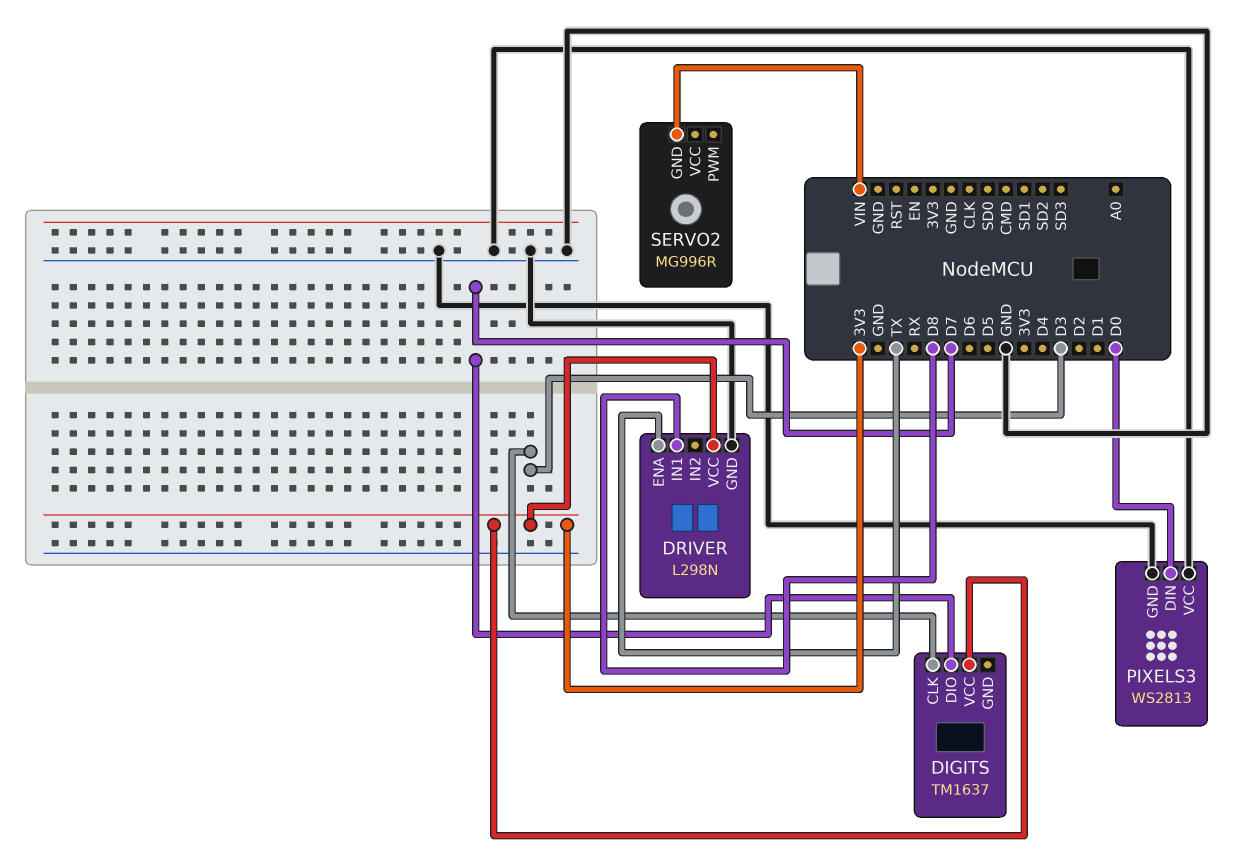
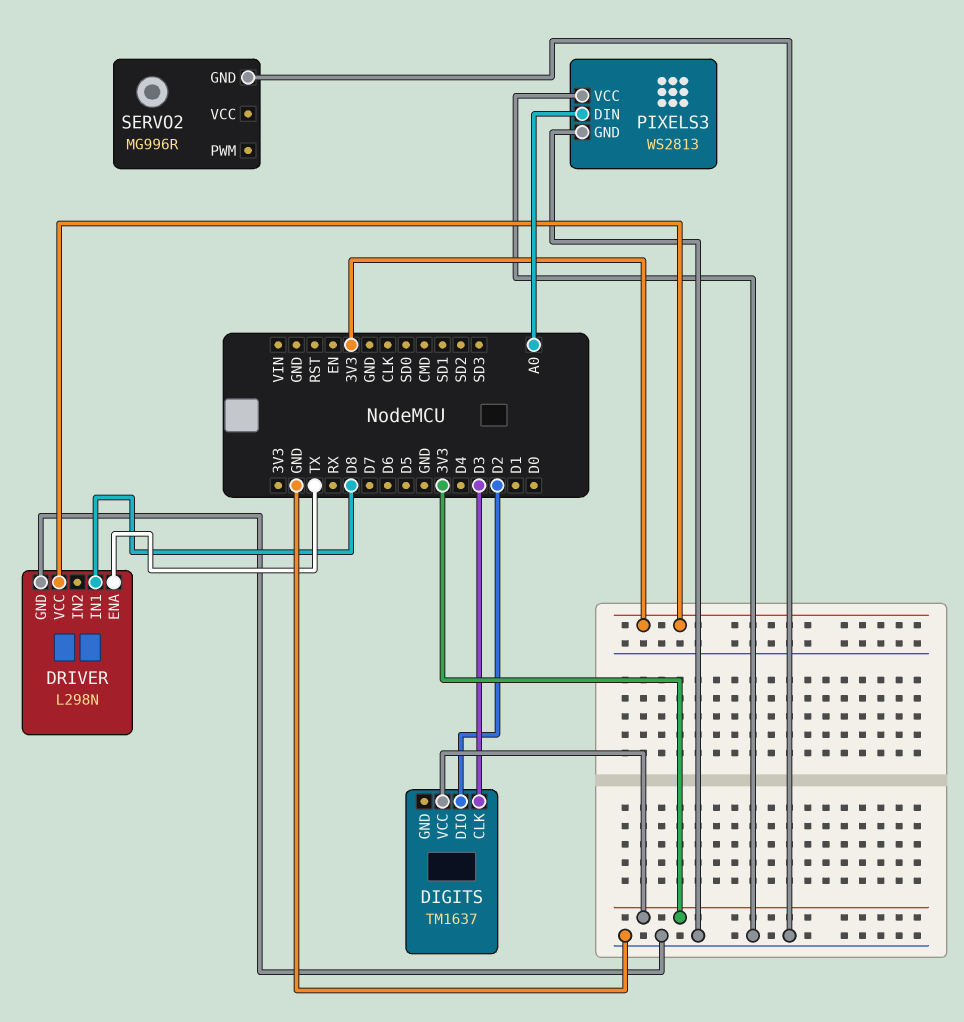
DIGITS pin DIO: D7 -> D2
PIXELS3 pin DIN: D0 -> A0
SERVO2 pin GND: VIN -> GND

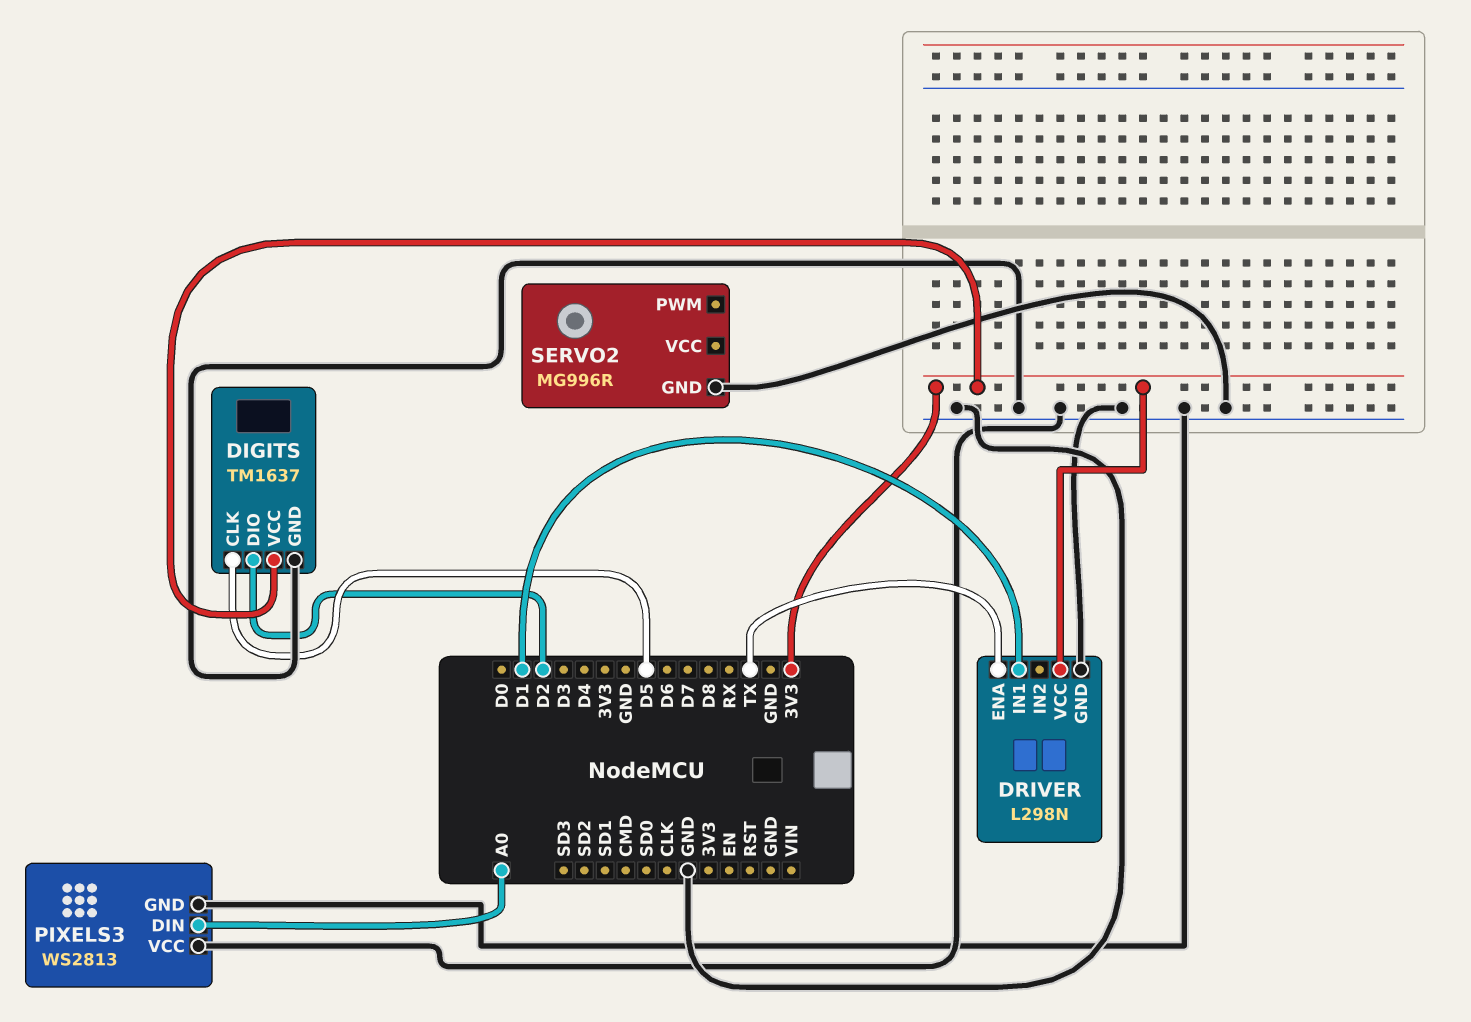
DIGITS pin CLK: D3 -> D5
DIGITS pin GND: none -> GND
DRIVER pin IN1: D8 -> D1

